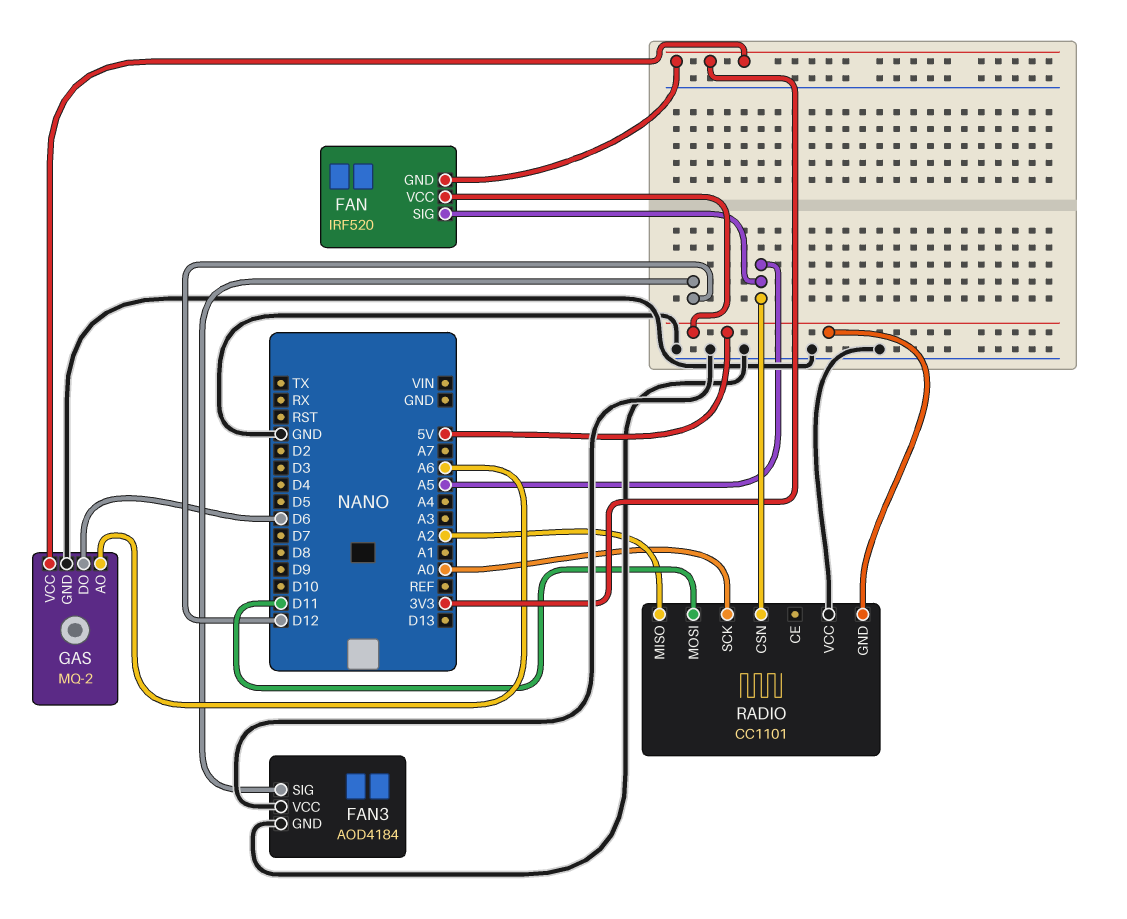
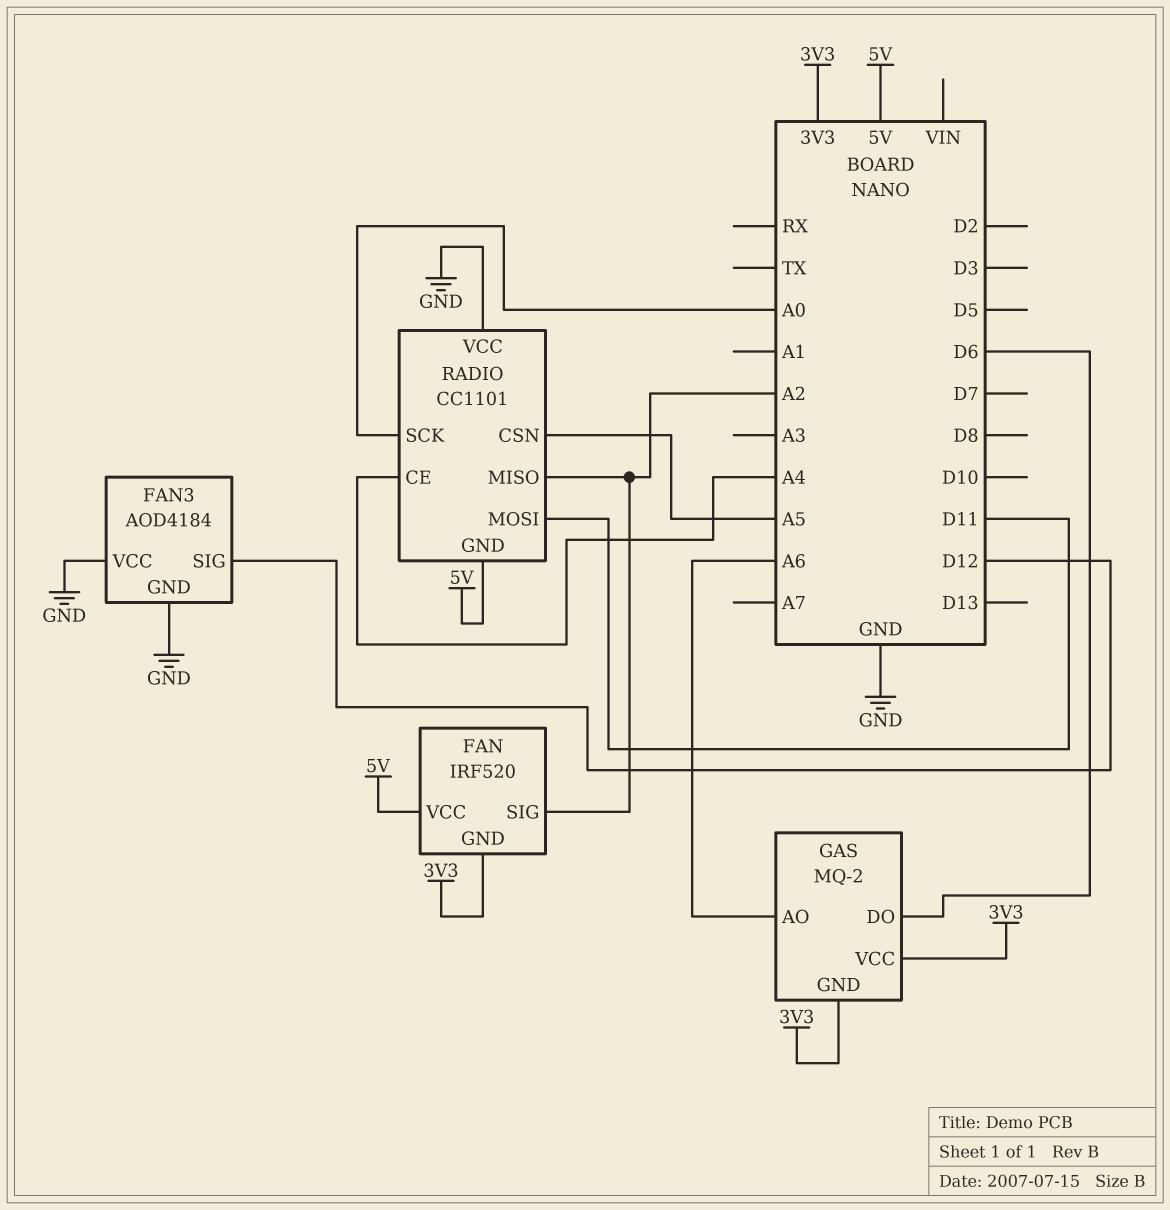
FAN pin SIG: A5 -> A2
GAS pin GND: GND -> 3V3
RADIO pin CE: none -> A4

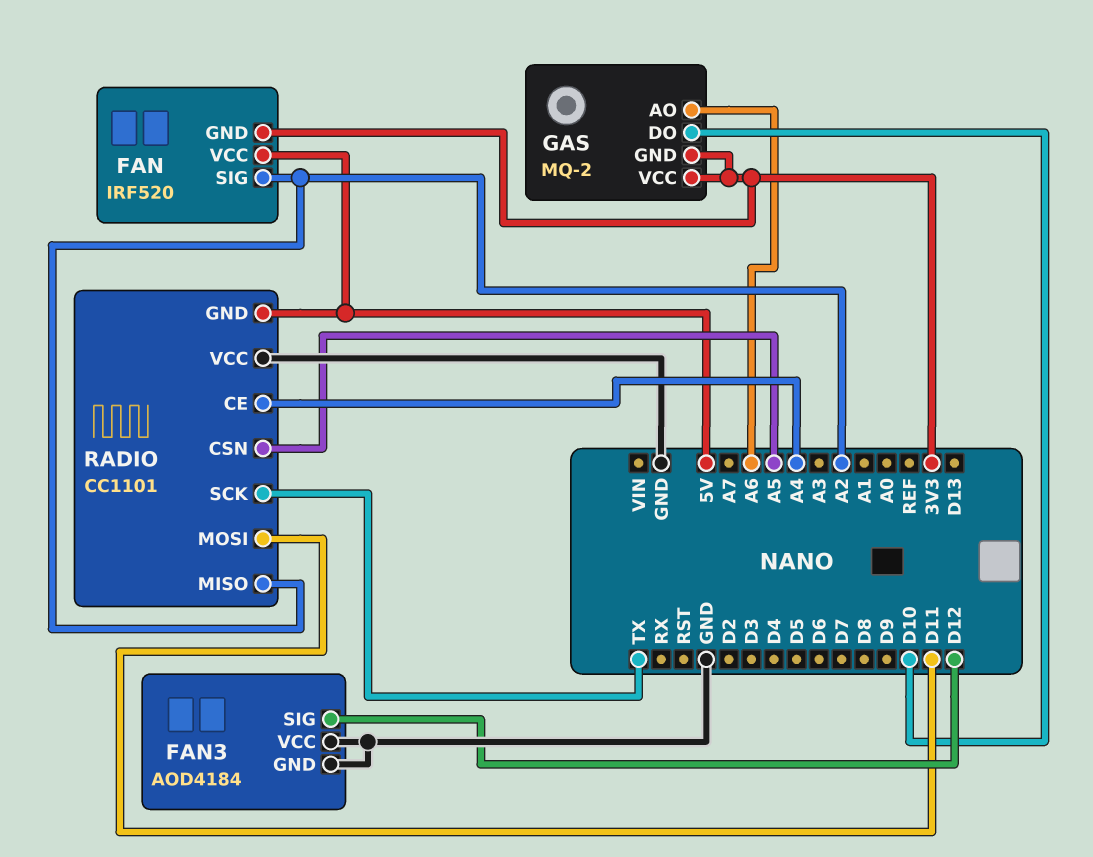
GAS pin DO: D6 -> D10
RADIO pin SCK: A0 -> TX

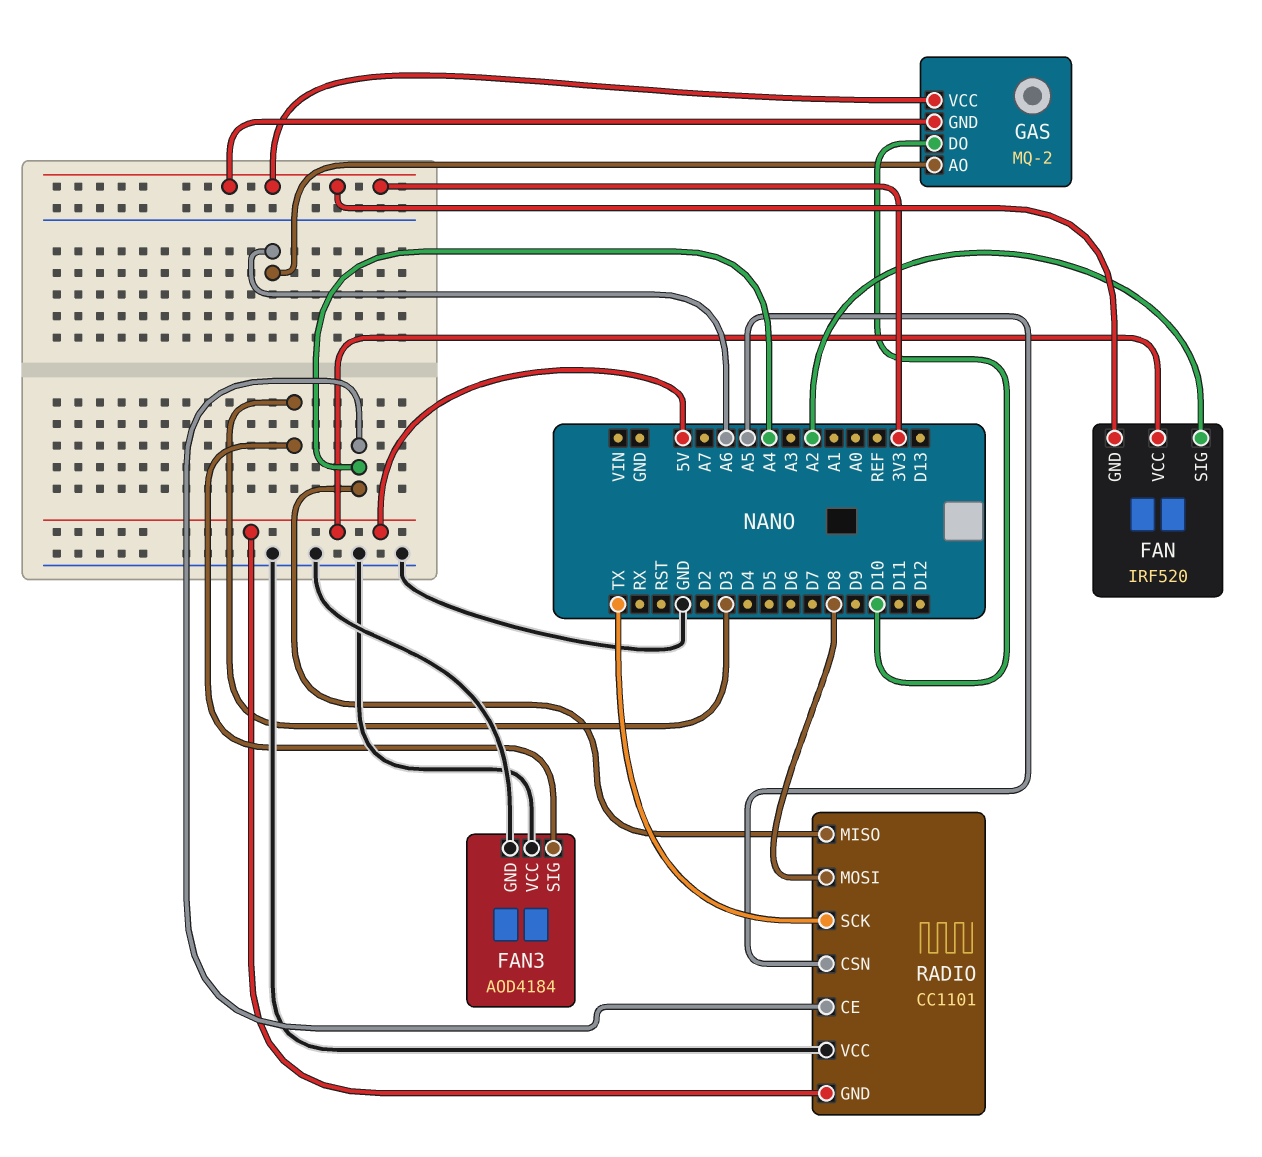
FAN3 pin SIG: D12 -> D3
RADIO pin MISO: A2 -> A4
RADIO pin MOSI: D11 -> D8

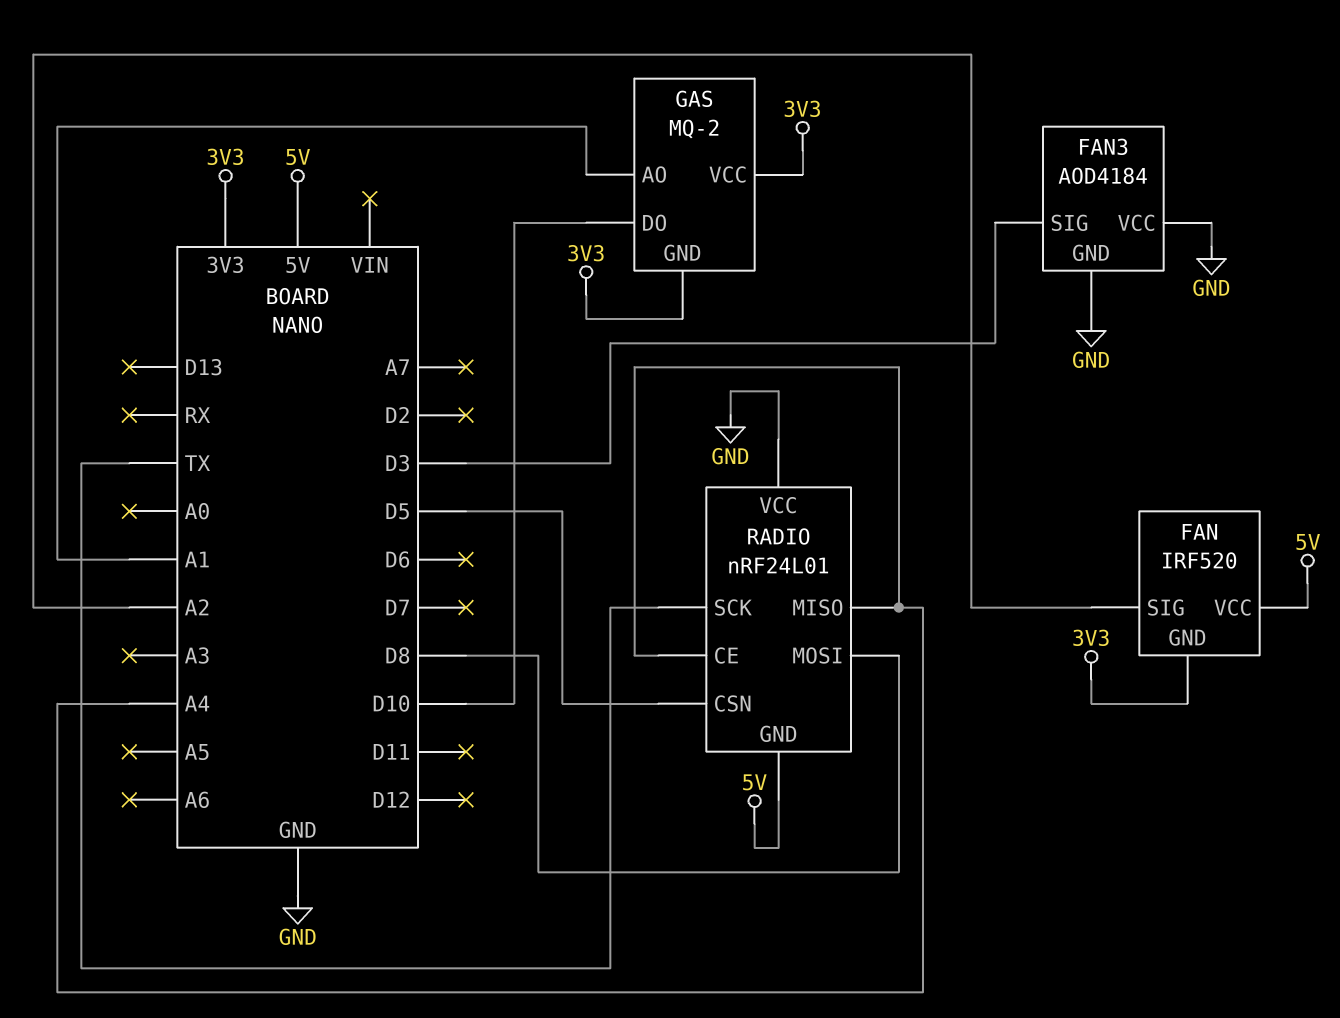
GAS pin AO: A6 -> A1
RADIO: CC1101 -> nRF24L01
RADIO pin CSN: A5 -> D5

